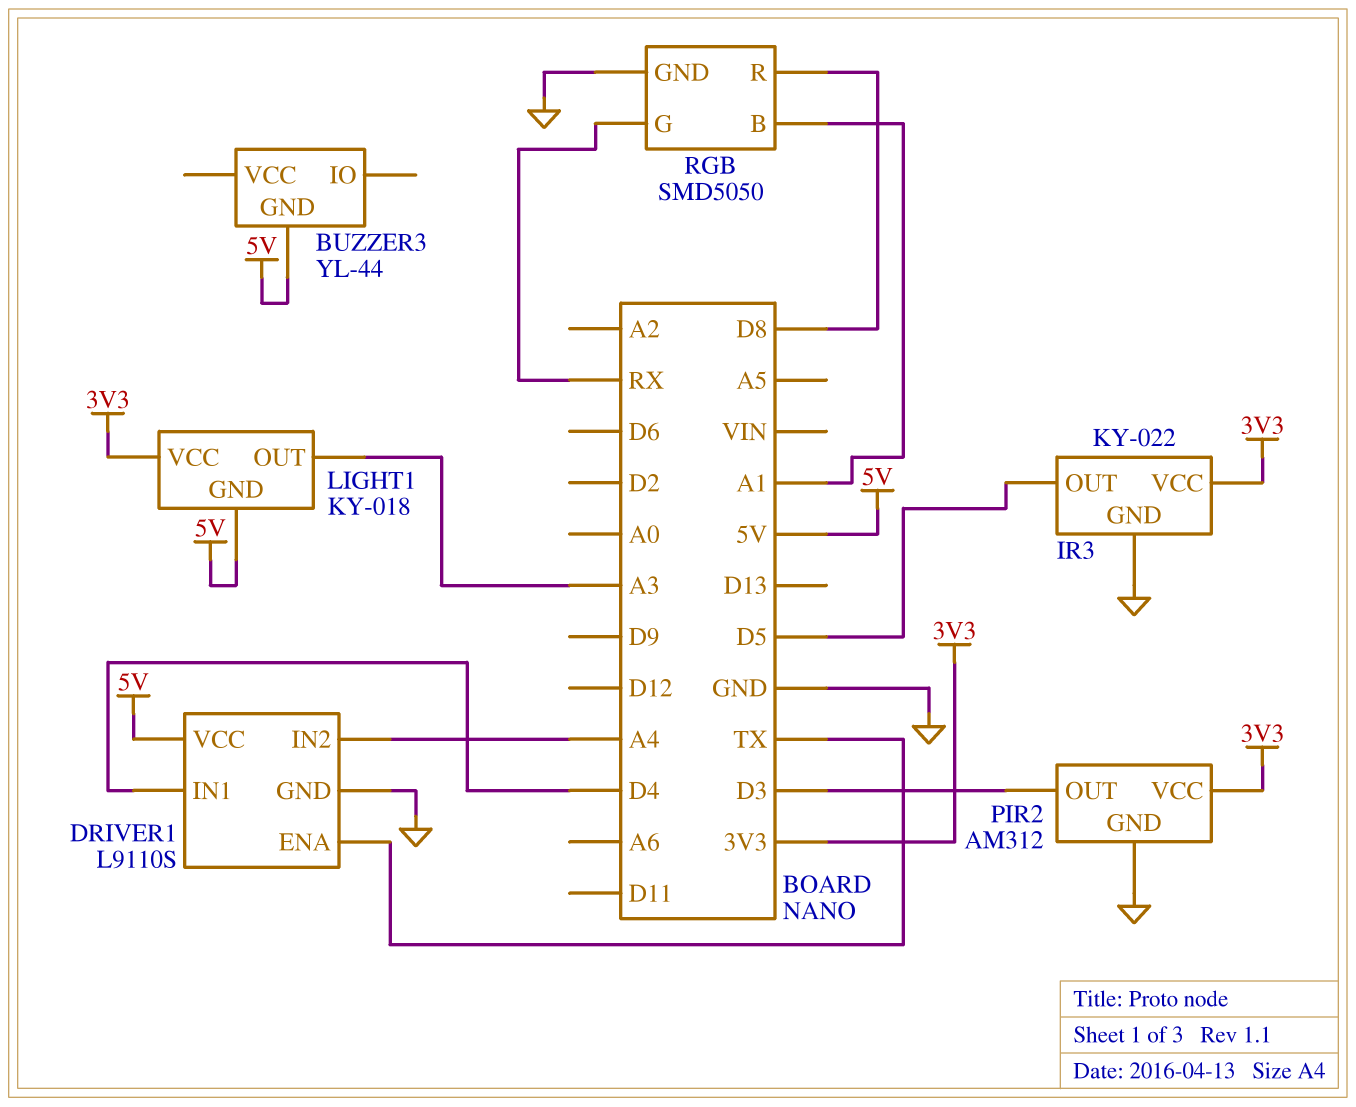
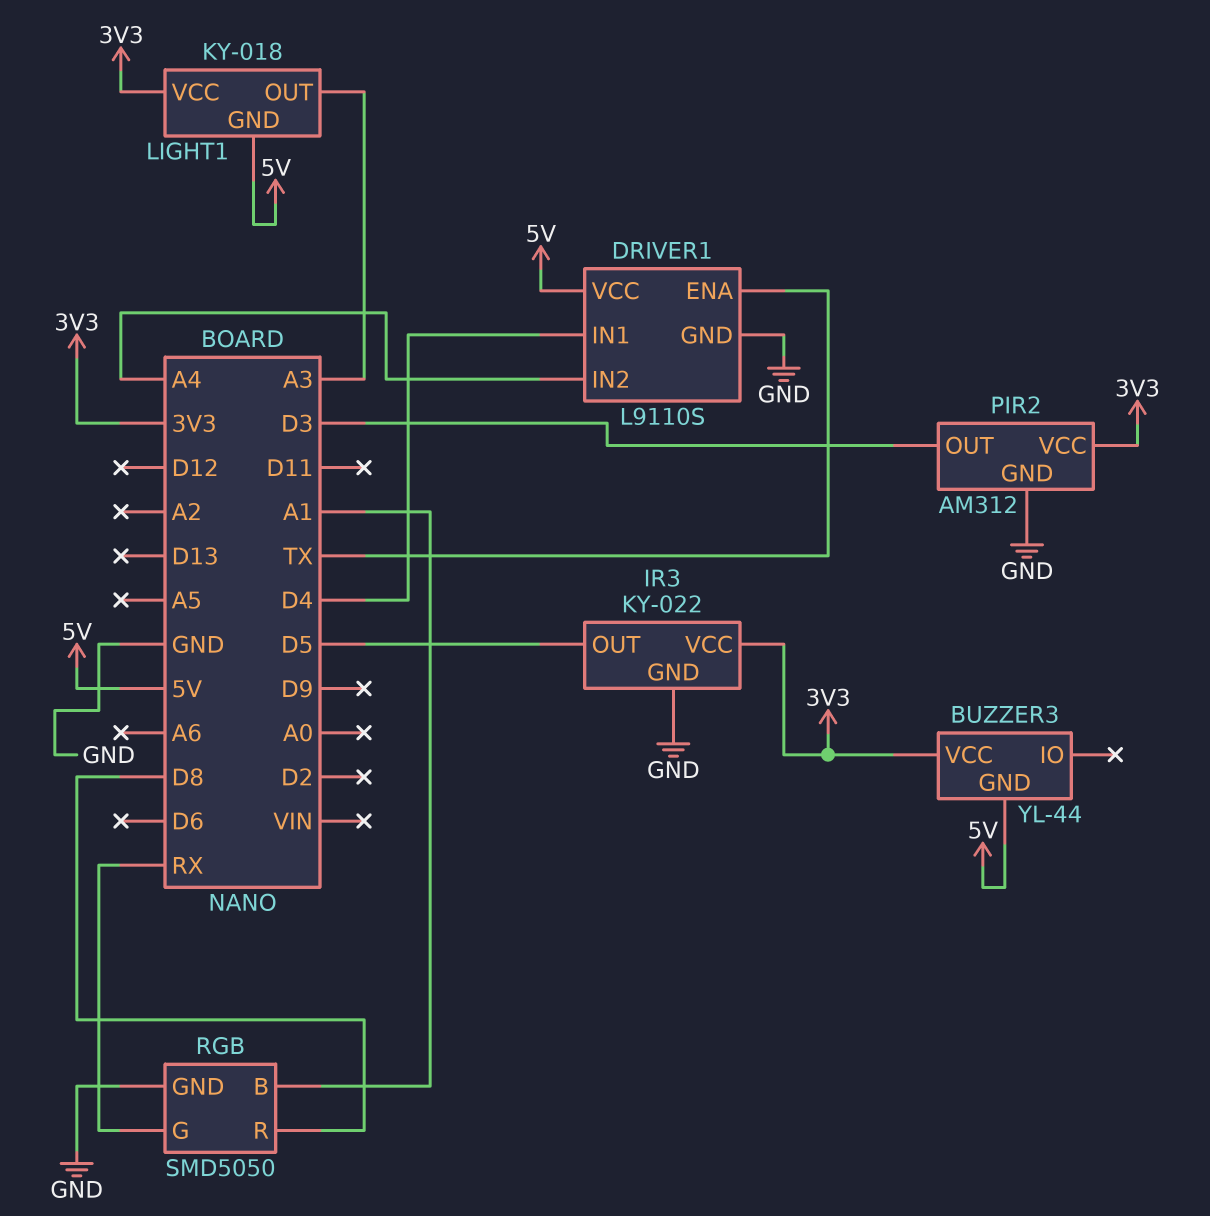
BUZZER3 pin VCC: none -> 3V3

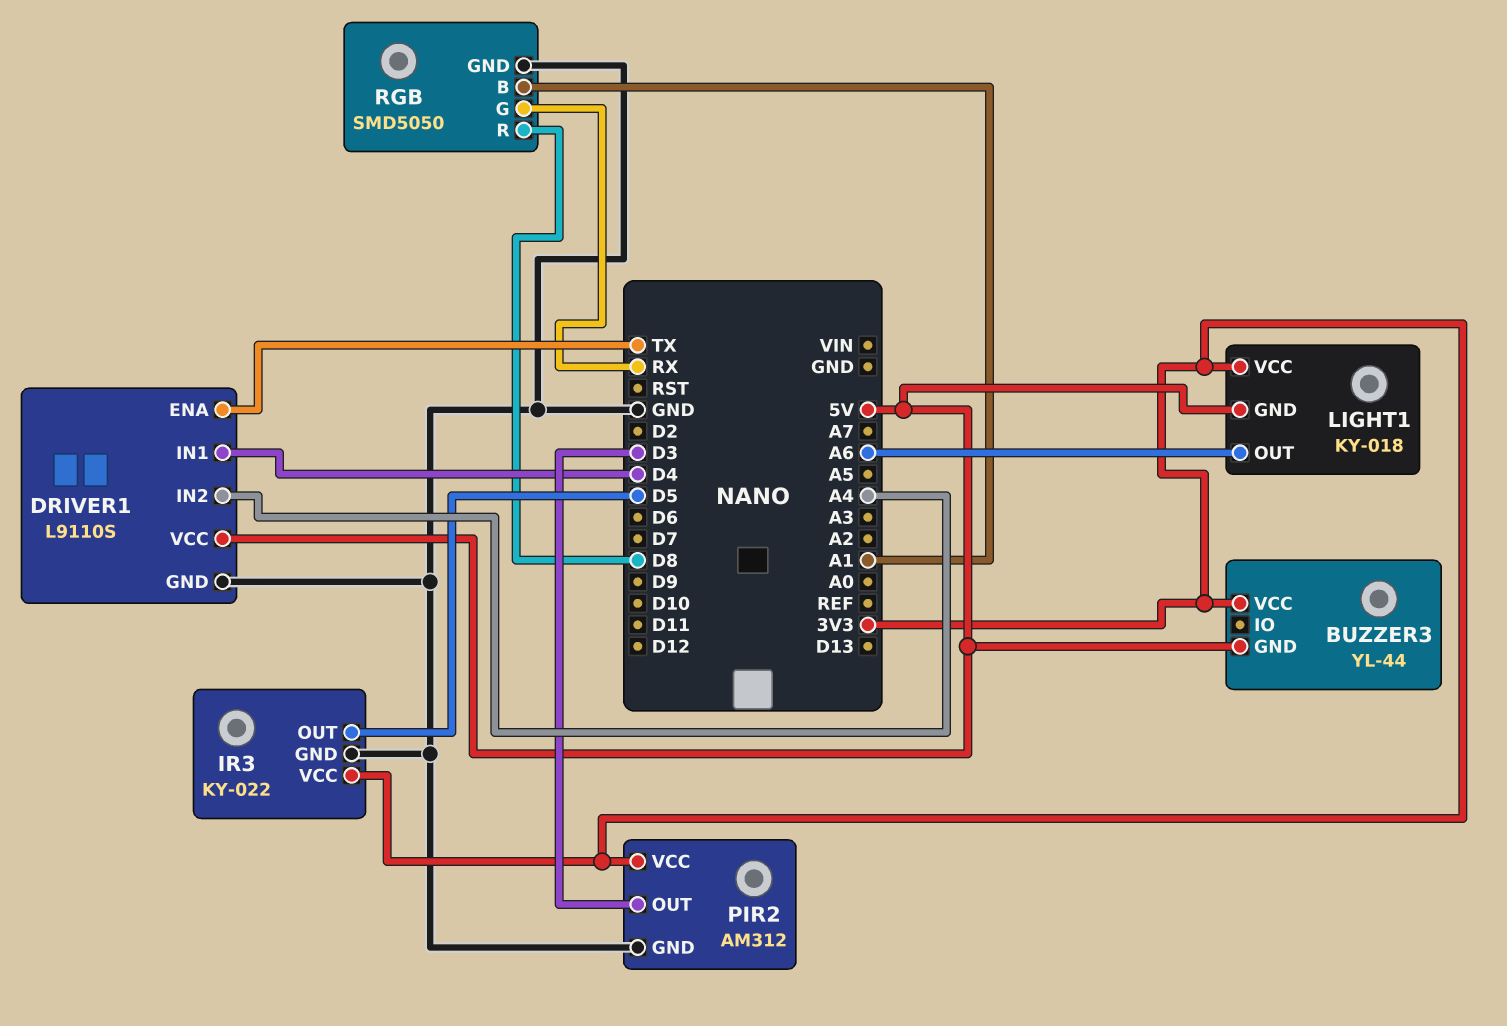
LIGHT1 pin OUT: A3 -> A6

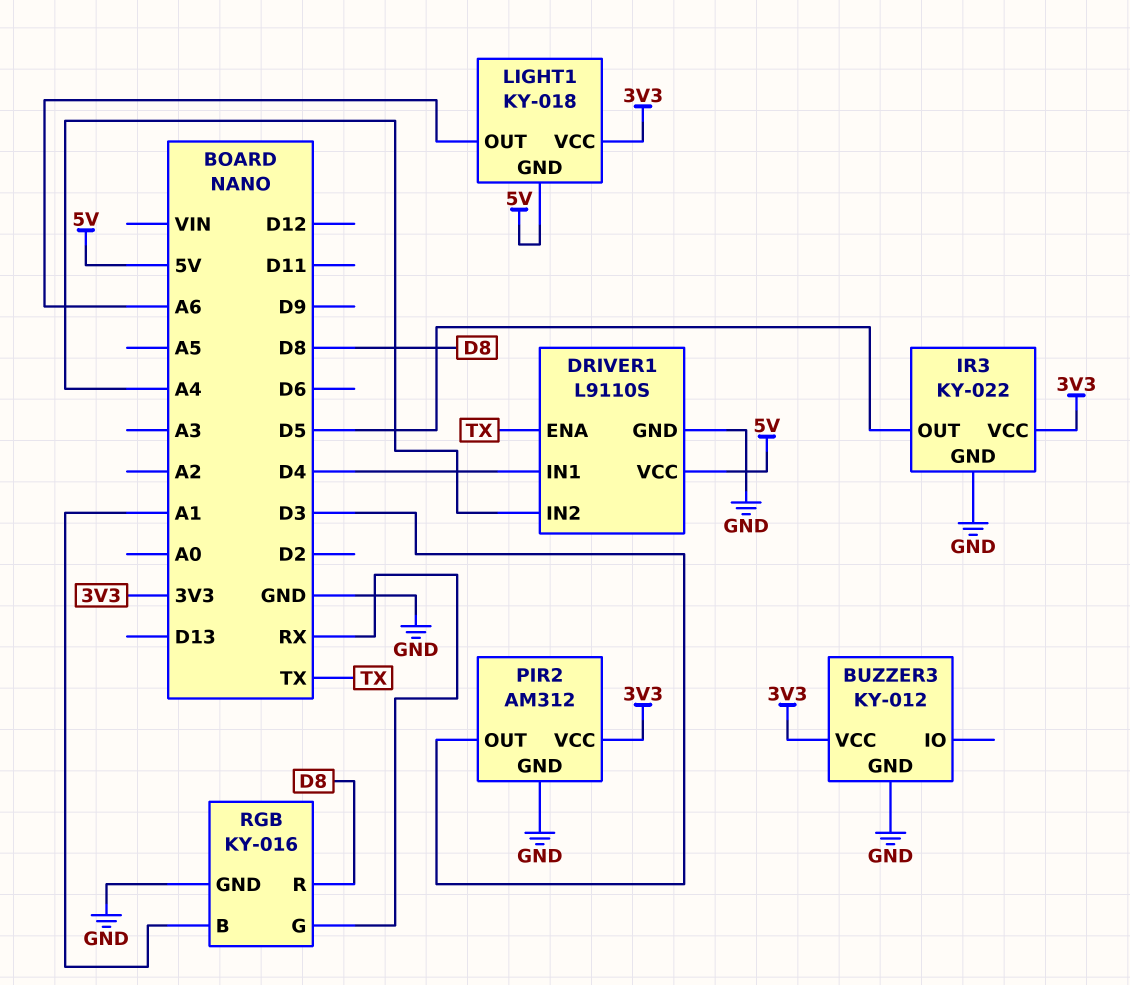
BUZZER3: YL-44 -> KY-012
BUZZER3 pin GND: 5V -> GND
RGB: SMD5050 -> KY-016

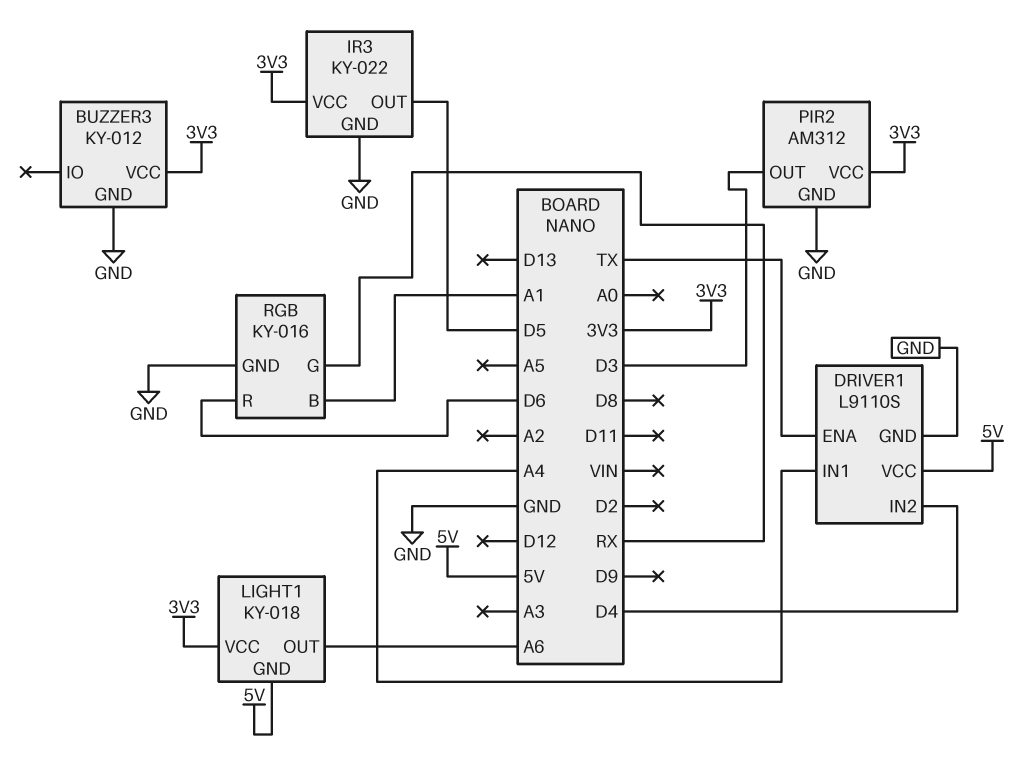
DRIVER1 pin IN1: D4 -> A4
DRIVER1 pin IN2: A4 -> D4
RGB pin R: D8 -> D6

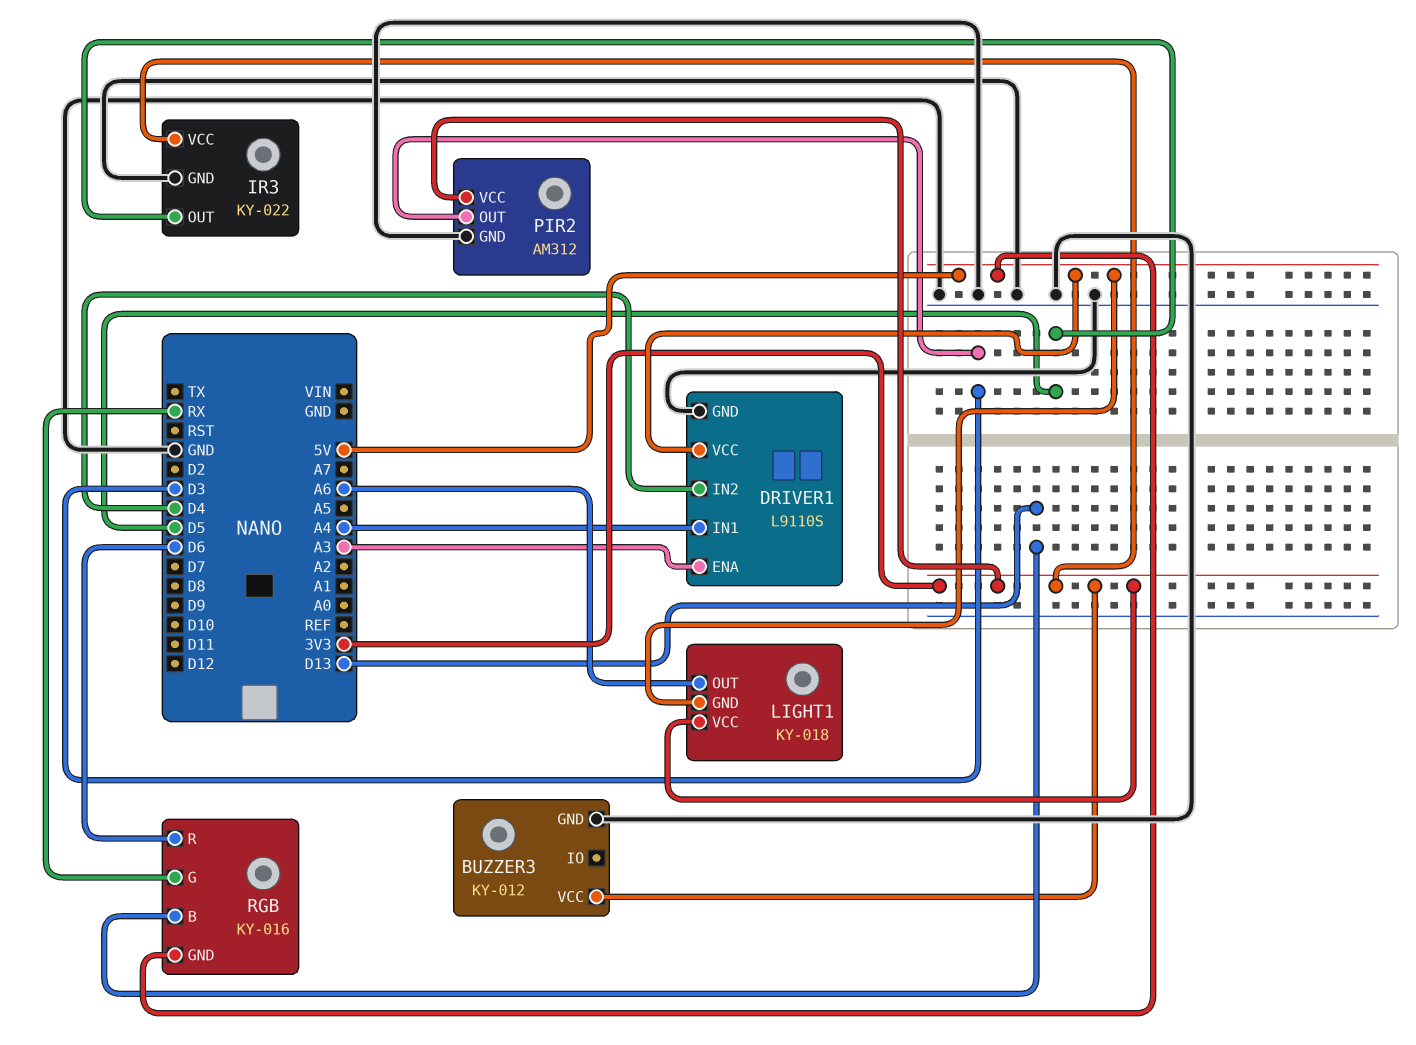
DRIVER1 pin ENA: TX -> A3
RGB pin B: A1 -> D13
RGB pin GND: GND -> 5V

